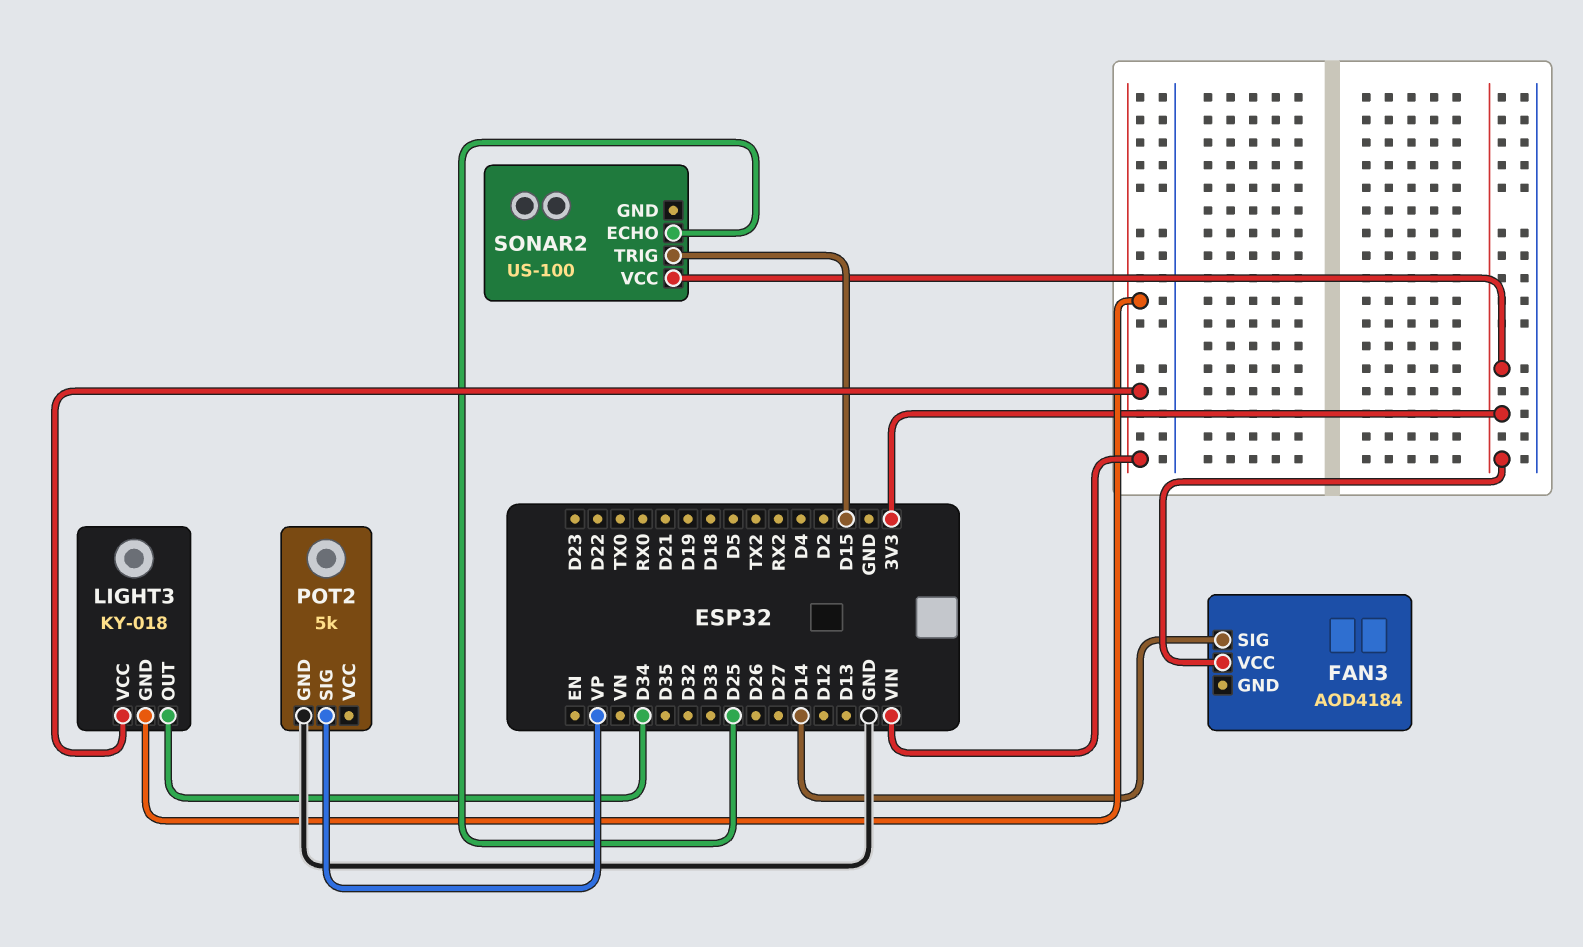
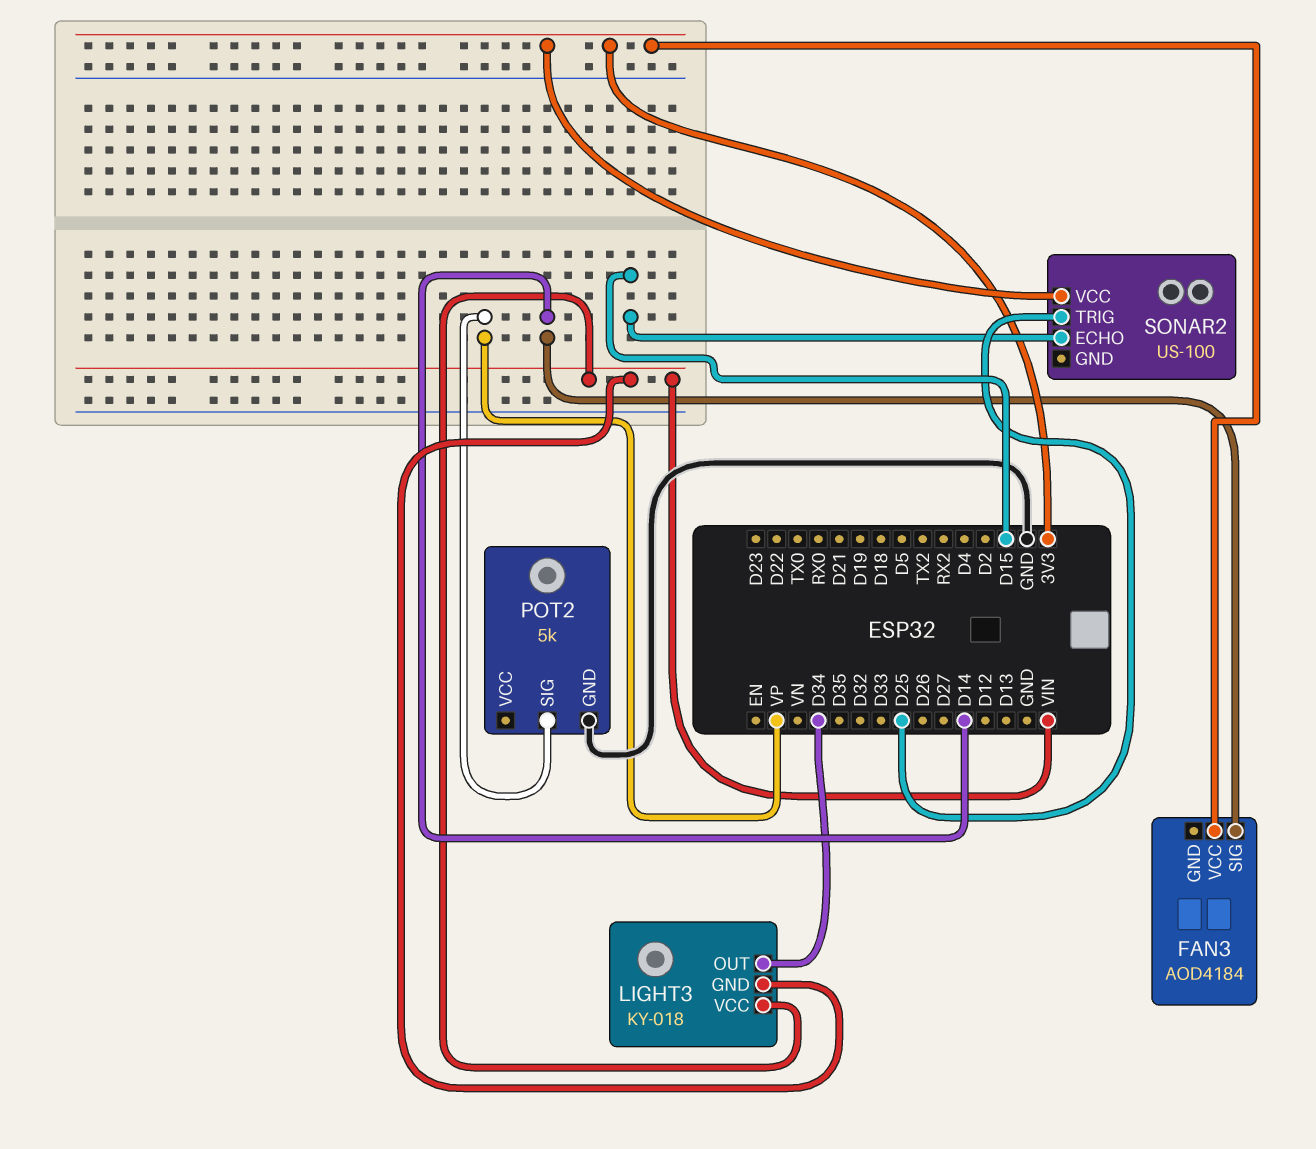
SONAR2 pin ECHO: D25 -> D15
SONAR2 pin TRIG: D15 -> D25

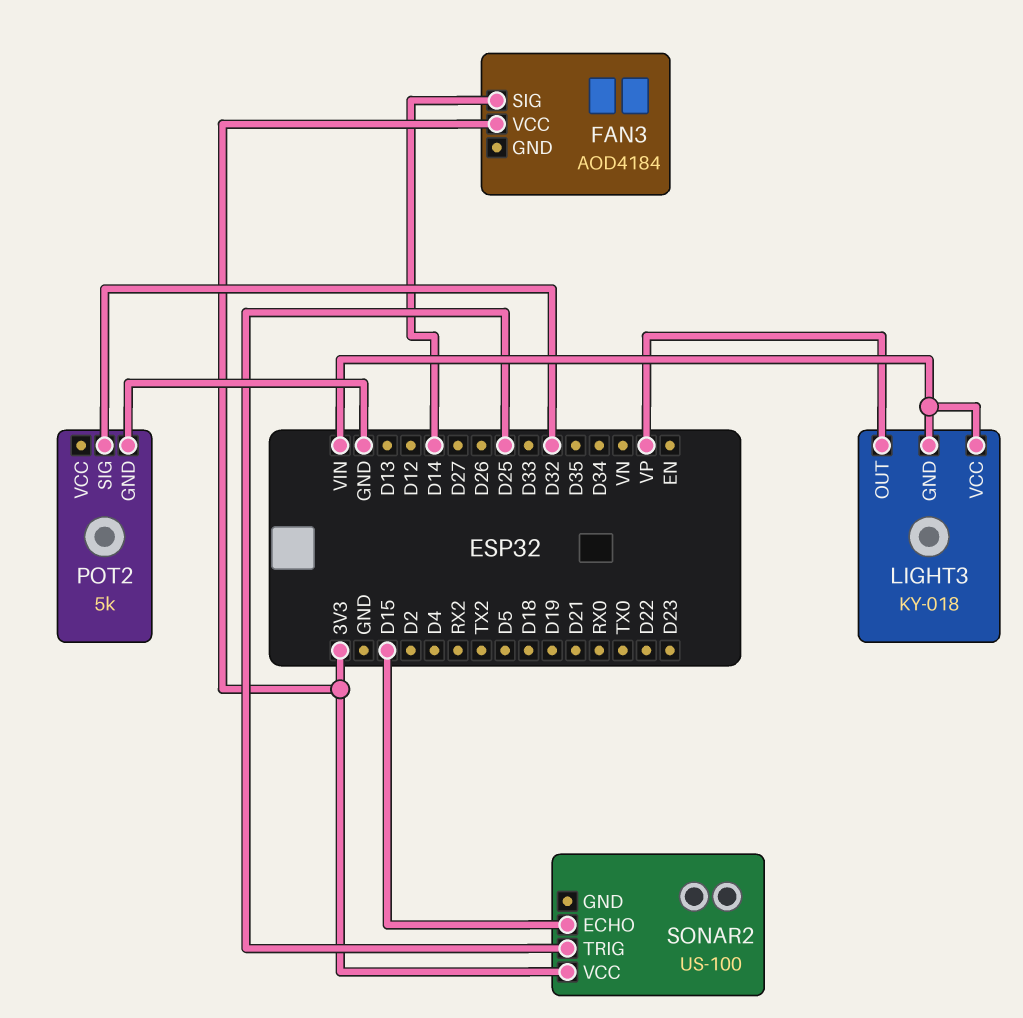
LIGHT3 pin OUT: D34 -> VP
POT2 pin SIG: VP -> D32

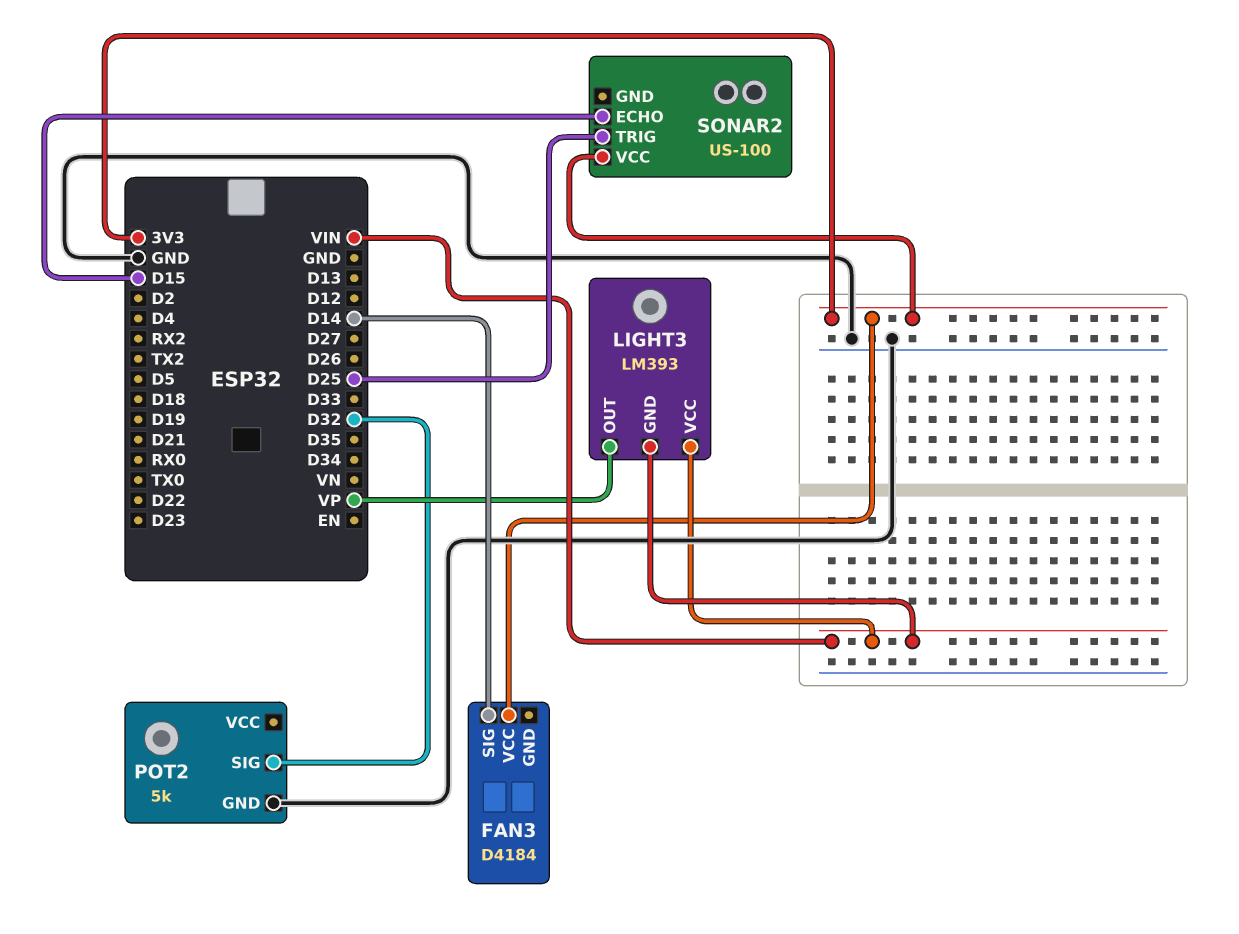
FAN3: AOD4184 -> D4184
LIGHT3: KY-018 -> LM393

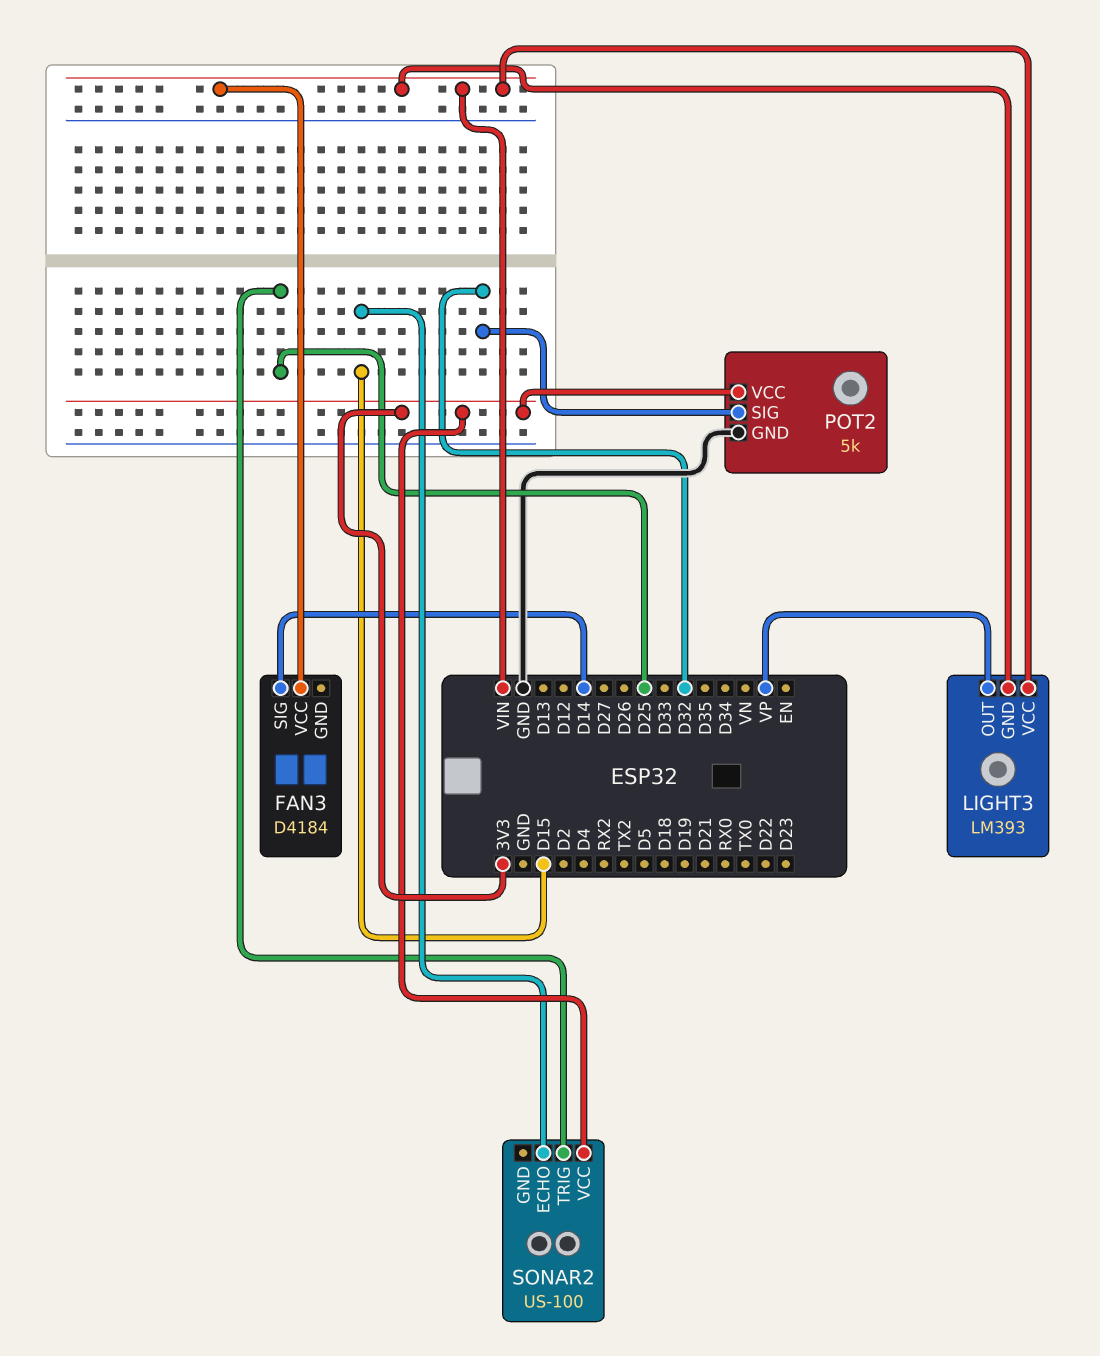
FAN3 pin VCC: 3V3 -> VIN
POT2 pin VCC: none -> 3V3

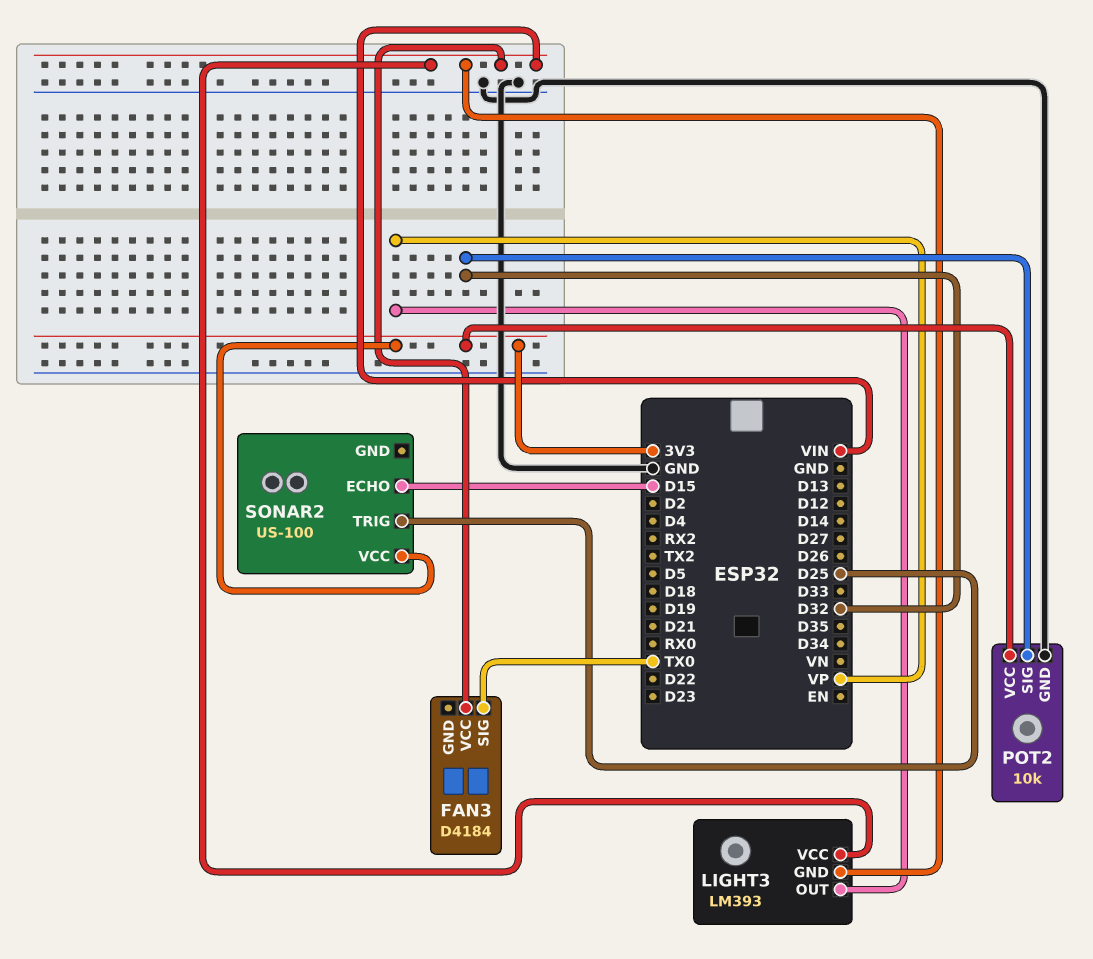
FAN3 pin SIG: D14 -> TX0
POT2: 5k -> 10k

